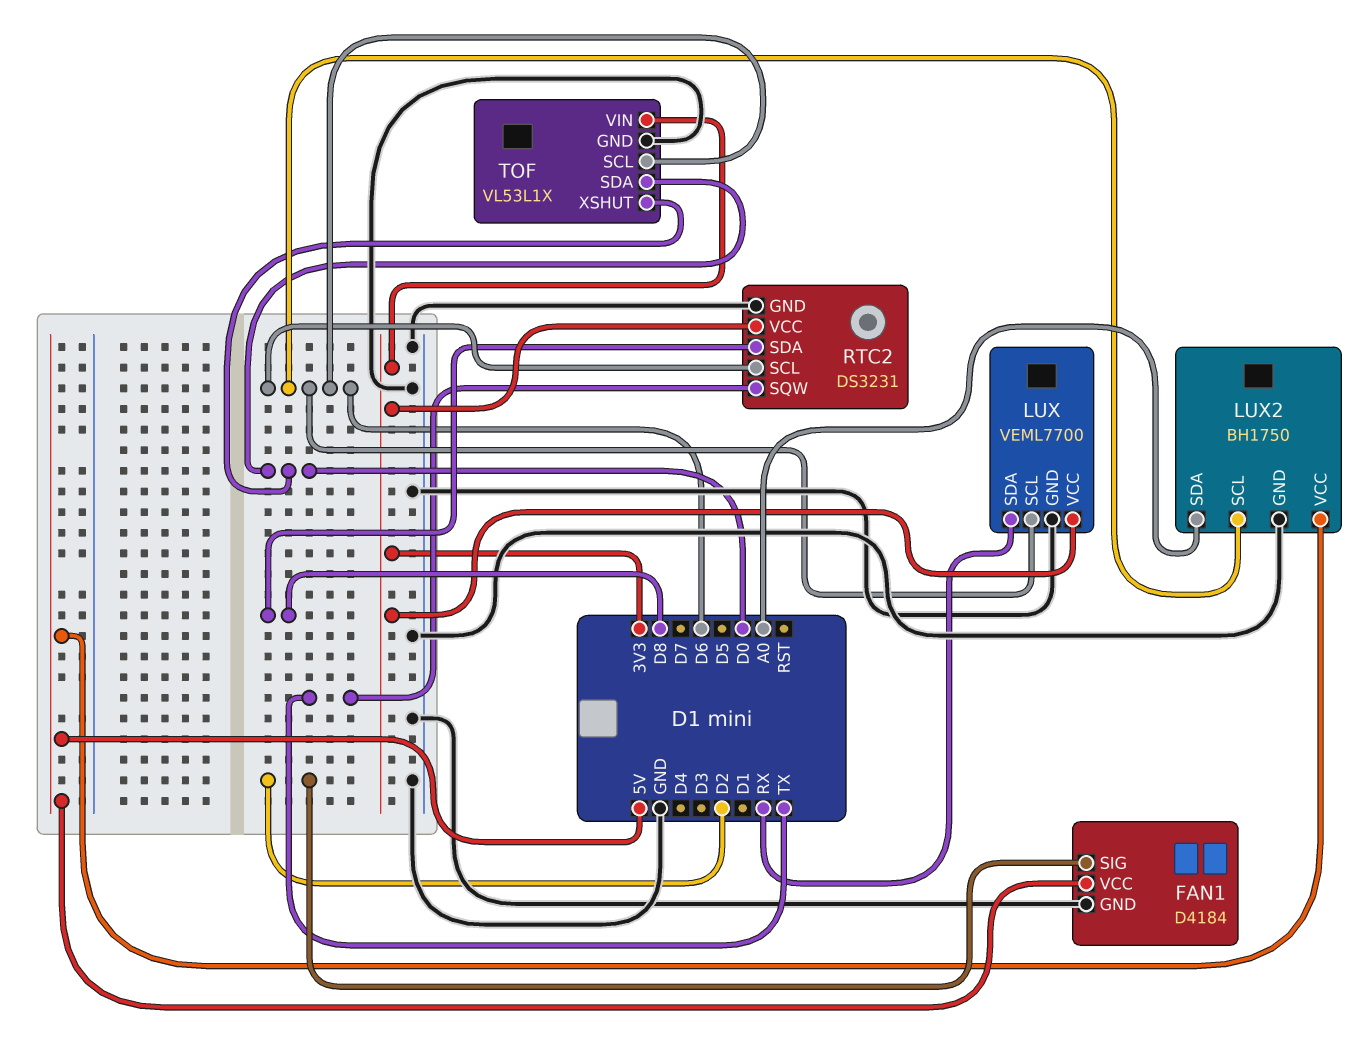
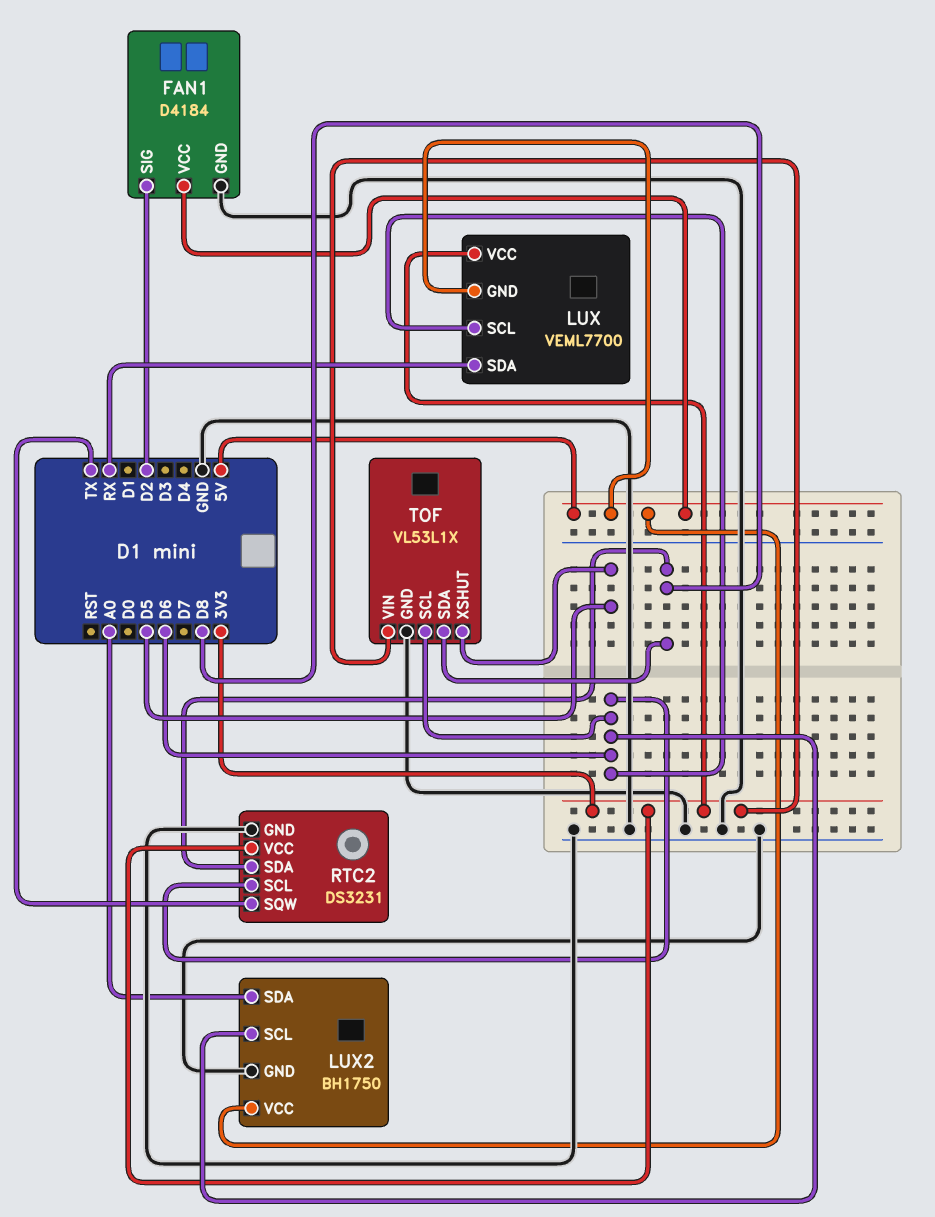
LUX pin GND: GND -> 5V
TOF pin SDA: D0 -> D8
TOF pin XSHUT: D0 -> D5

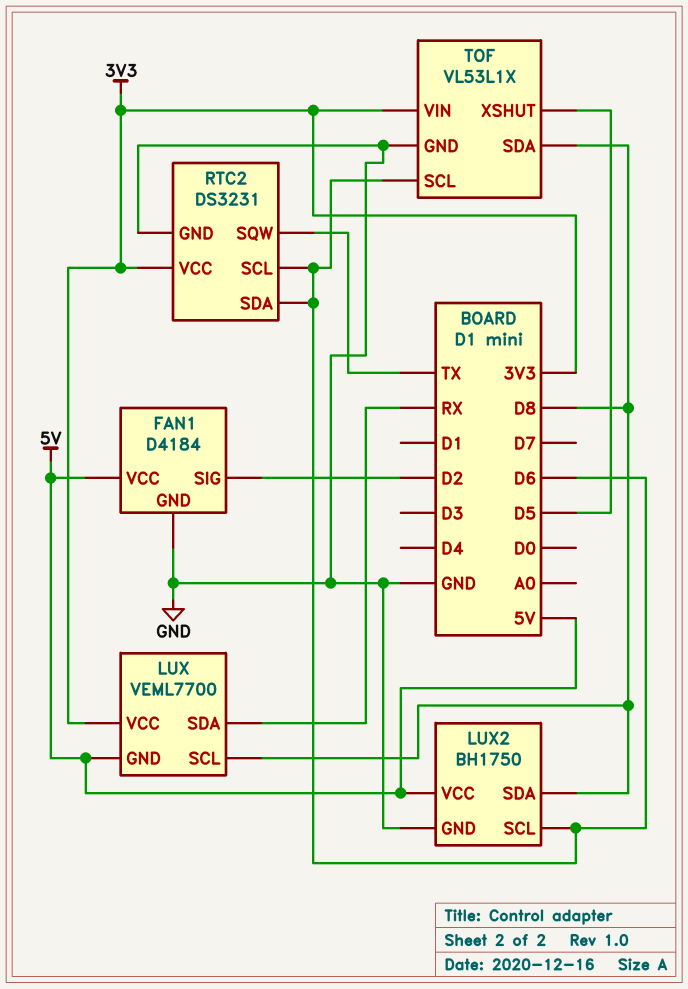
LUX pin SCL: D6 -> D8
LUX2 pin SDA: A0 -> D8
RTC2 pin SDA: D8 -> D6

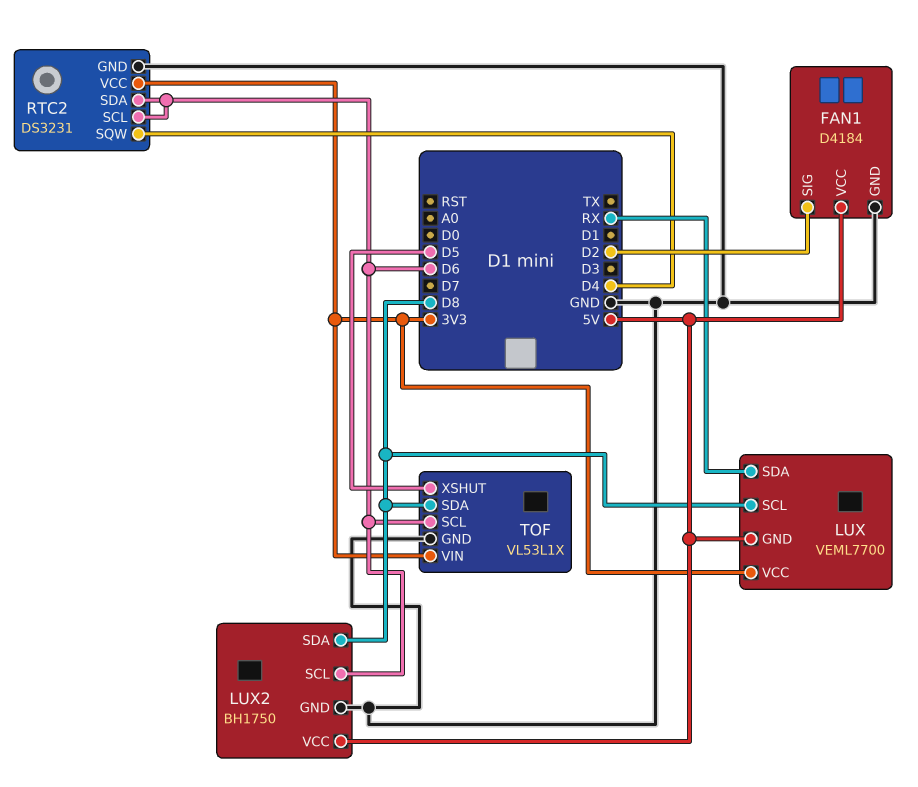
RTC2 pin SQW: TX -> D4

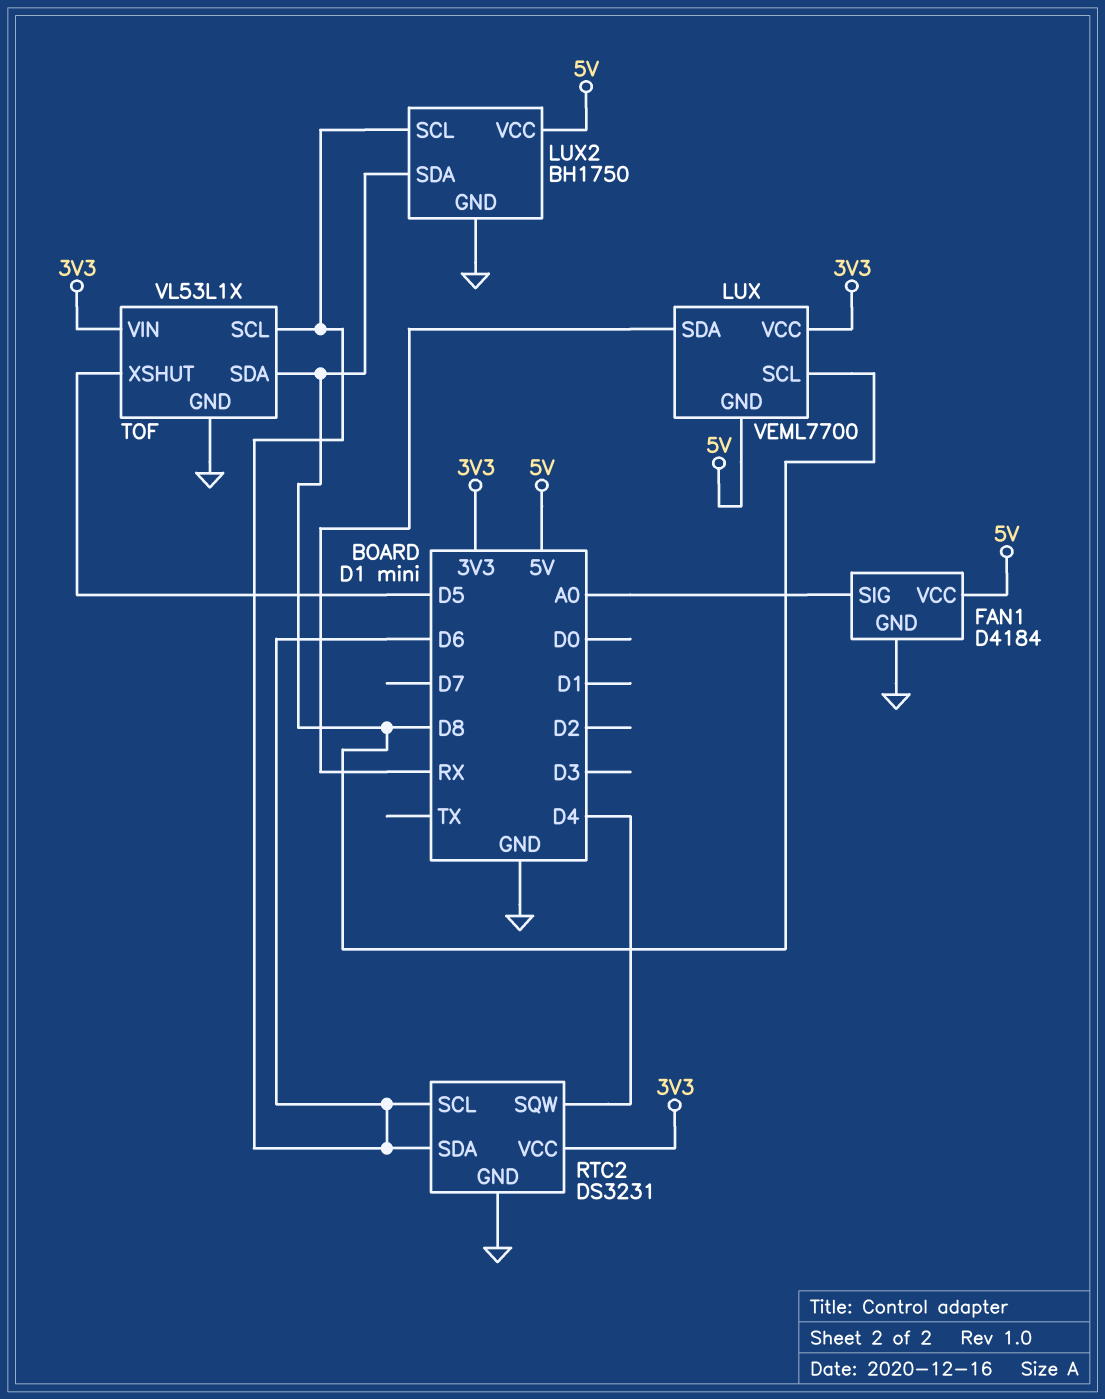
FAN1 pin SIG: D2 -> A0

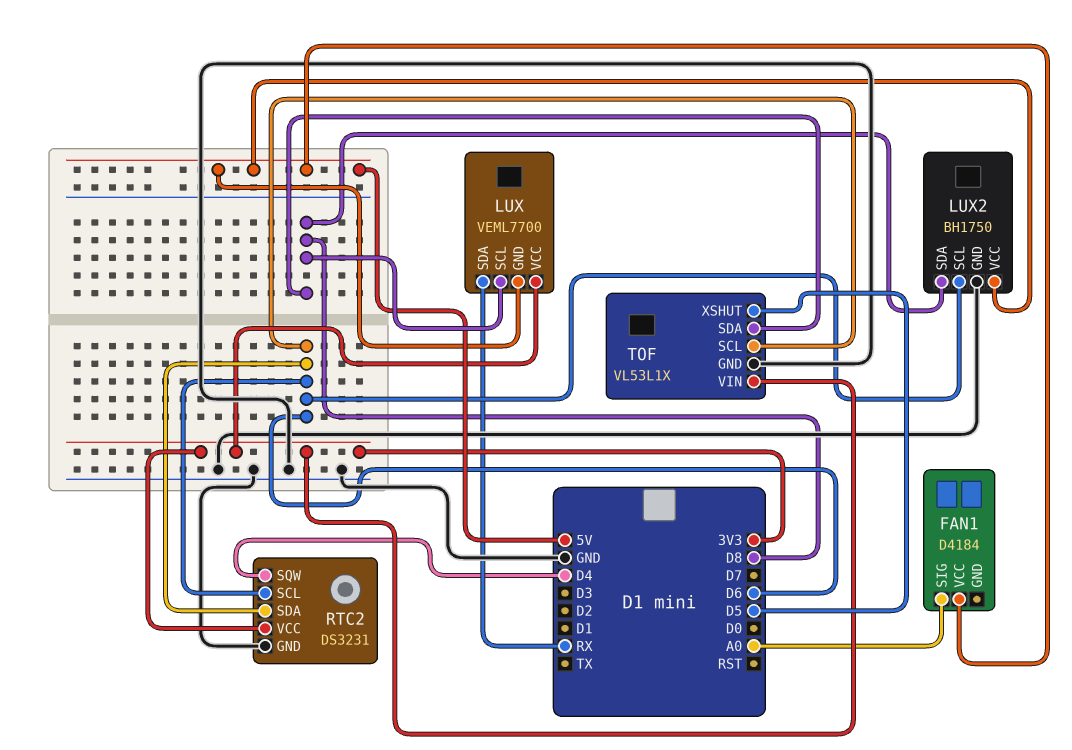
FAN1 pin GND: GND -> none

